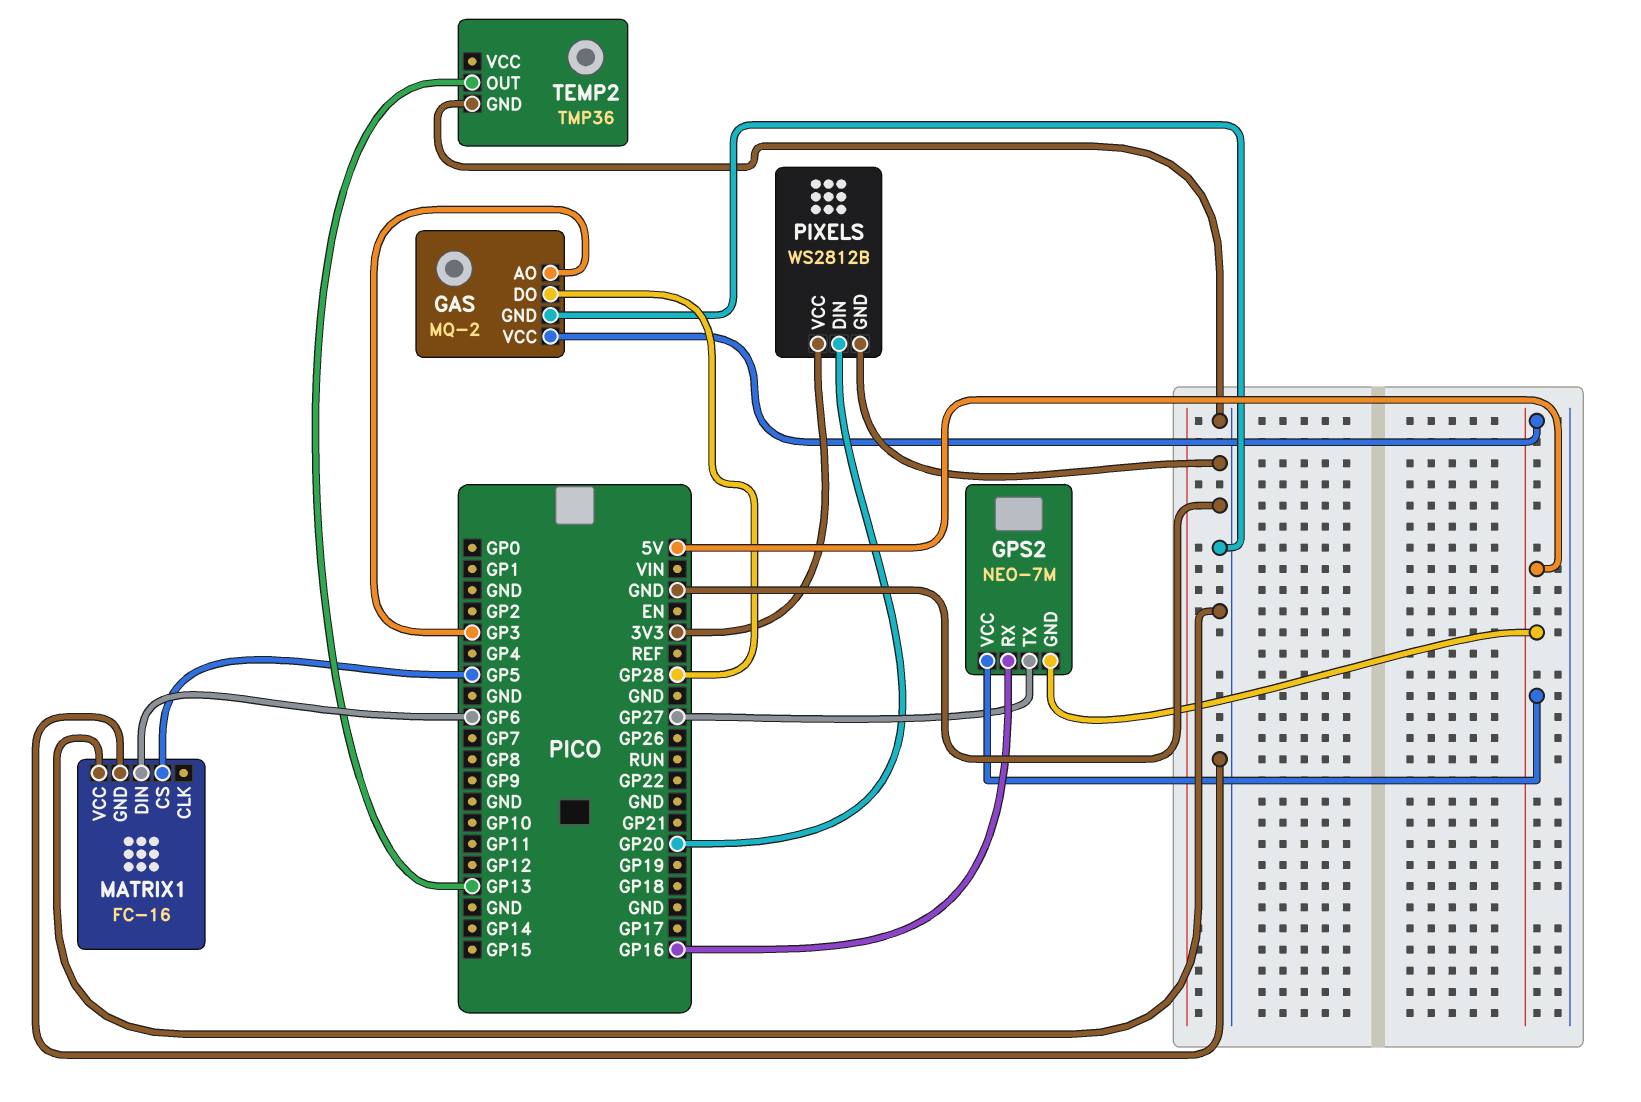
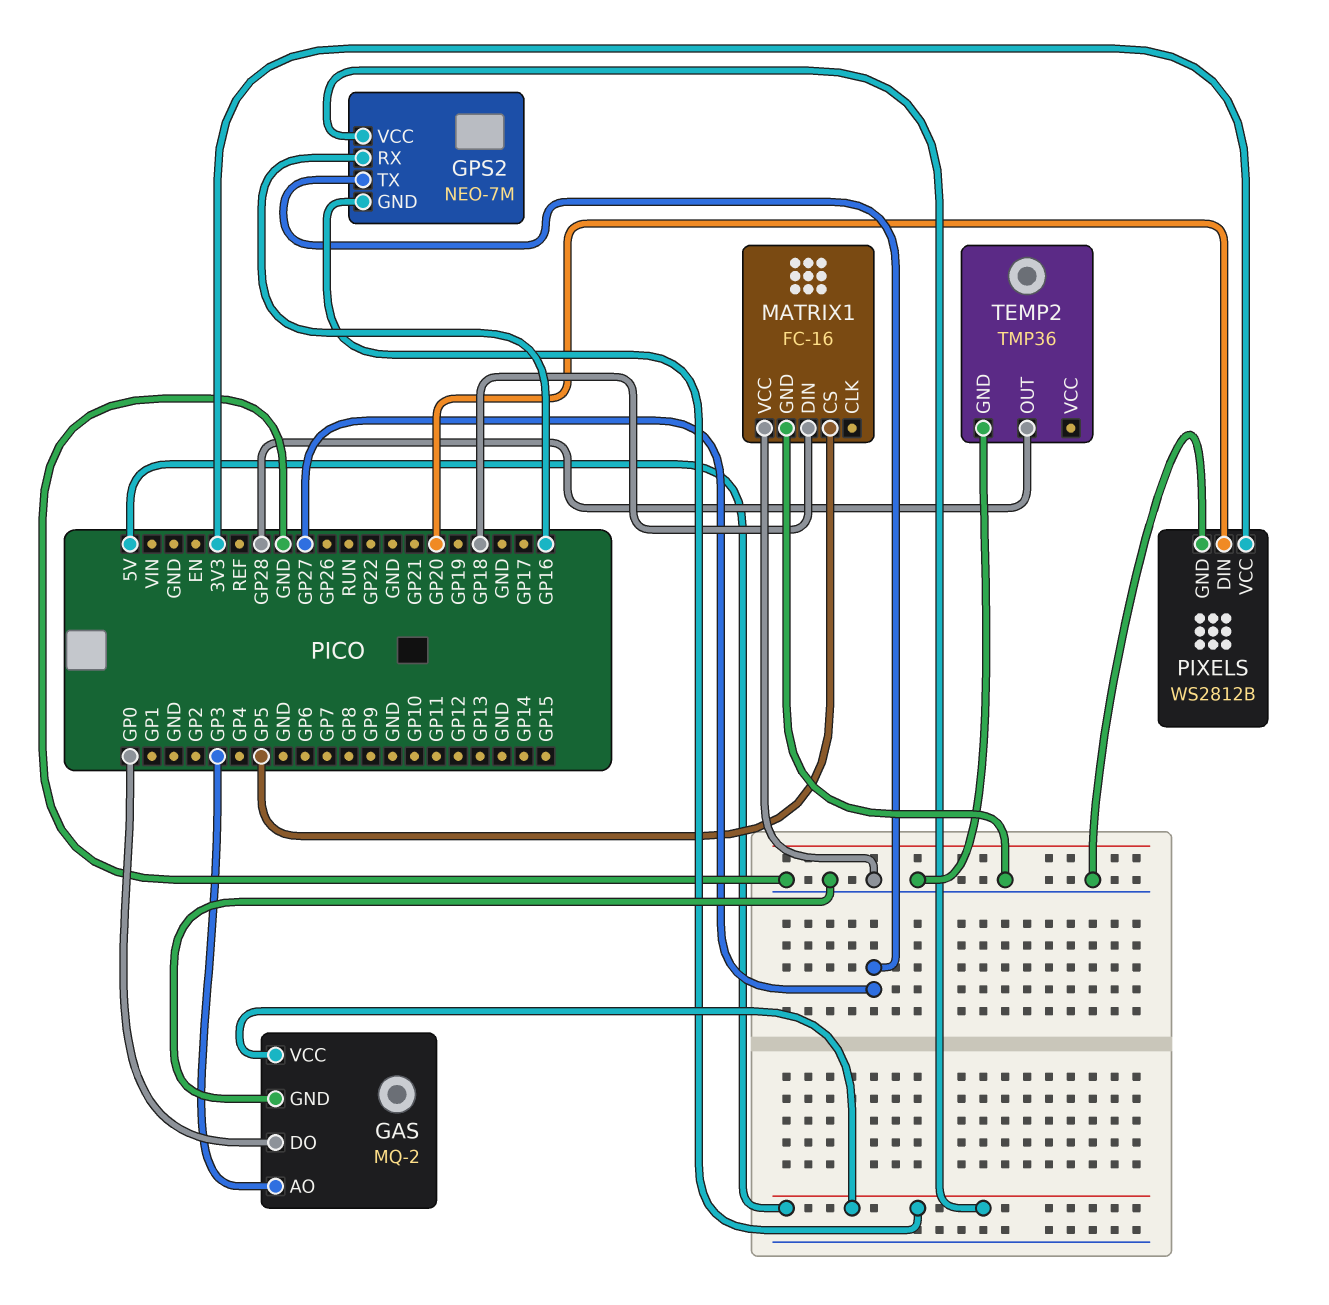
GAS pin DO: GP28 -> GP0
MATRIX1 pin DIN: GP6 -> GP18
TEMP2 pin OUT: GP13 -> GP28

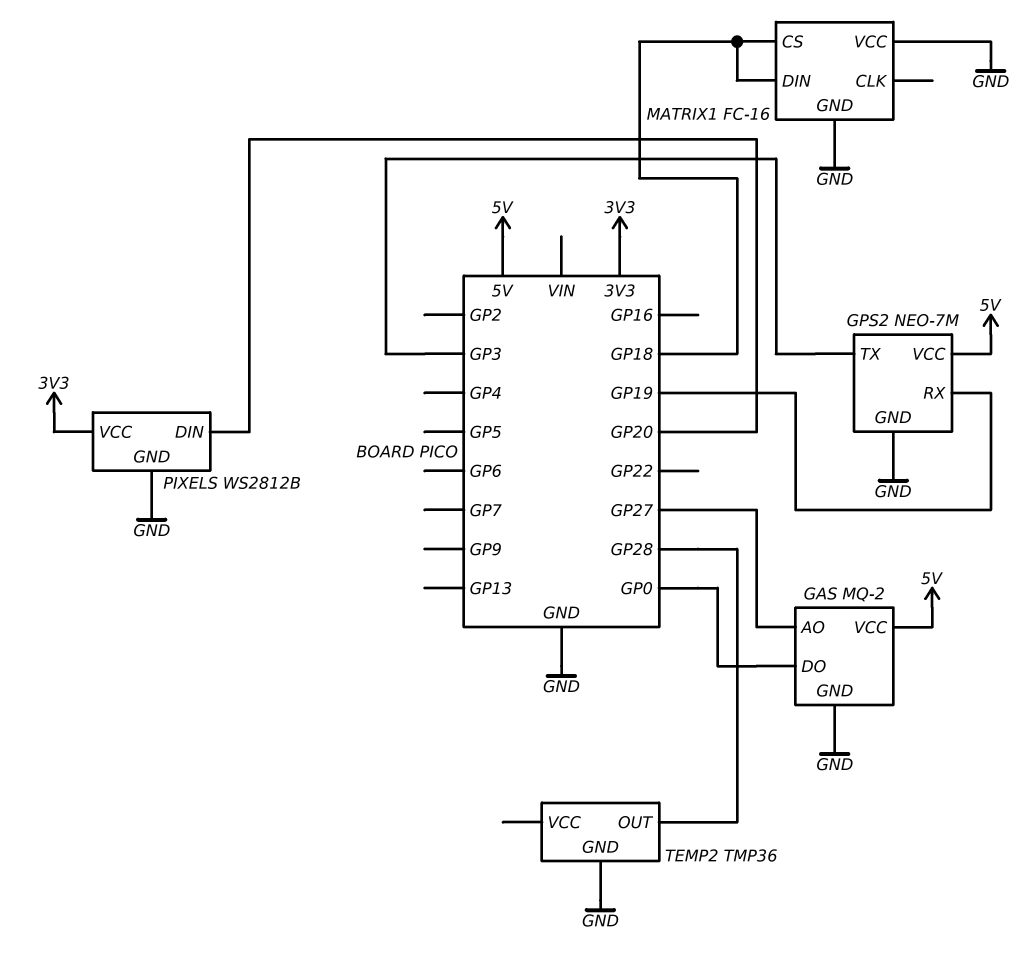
GAS pin AO: GP3 -> GP27
GPS2 pin GND: 5V -> GND
GPS2 pin RX: GP16 -> GP19
GPS2 pin TX: GP27 -> GP3
MATRIX1 pin CS: GP5 -> GP18

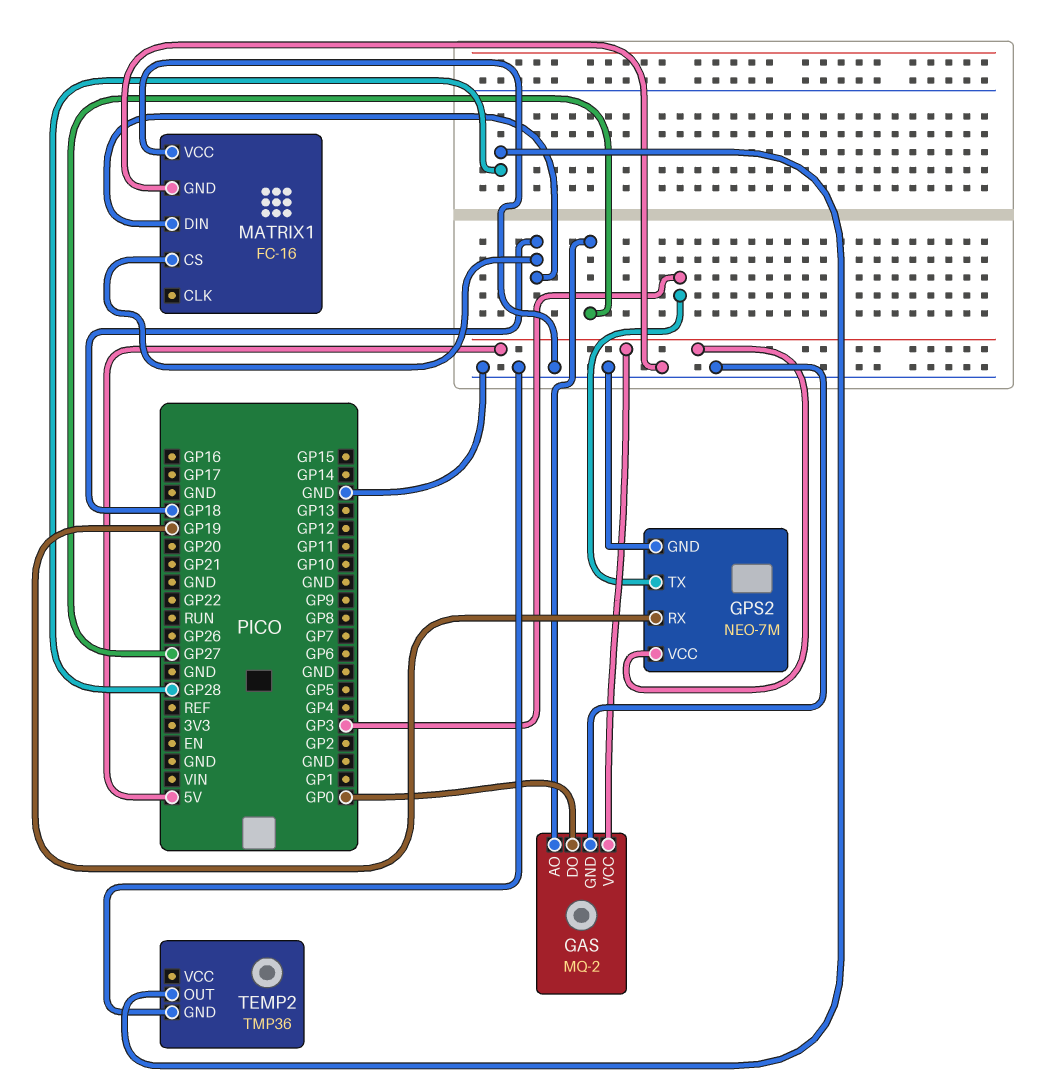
PIXELS: WS2812B -> none
PIXELS pin DIN: GP20 -> none
PIXELS pin GND: GND -> none
PIXELS pin VCC: 3V3 -> none

